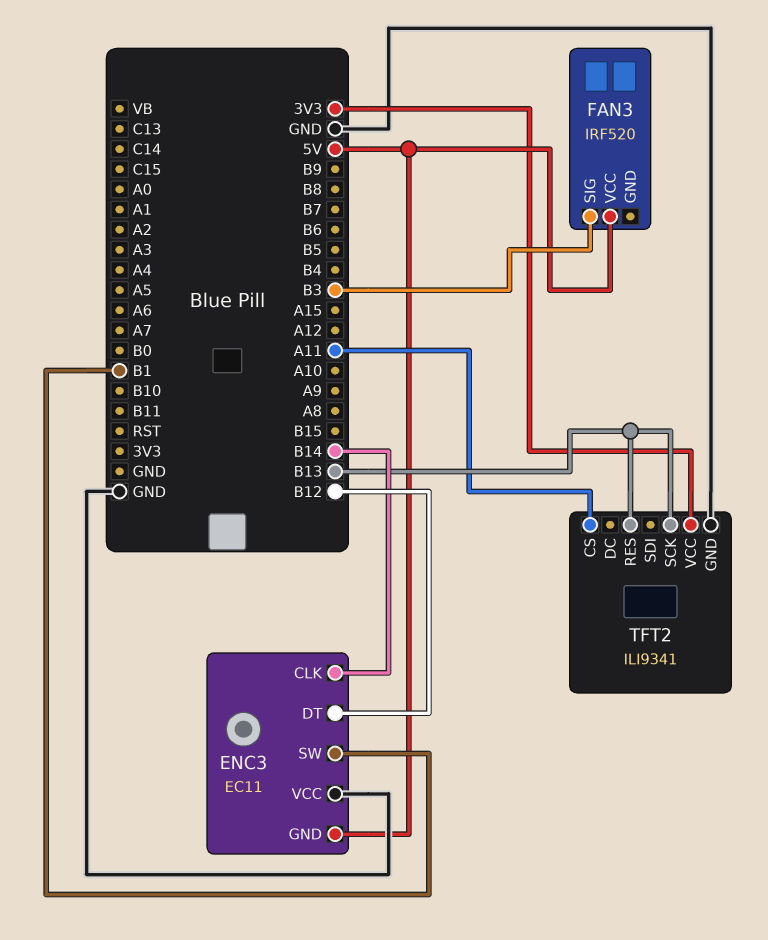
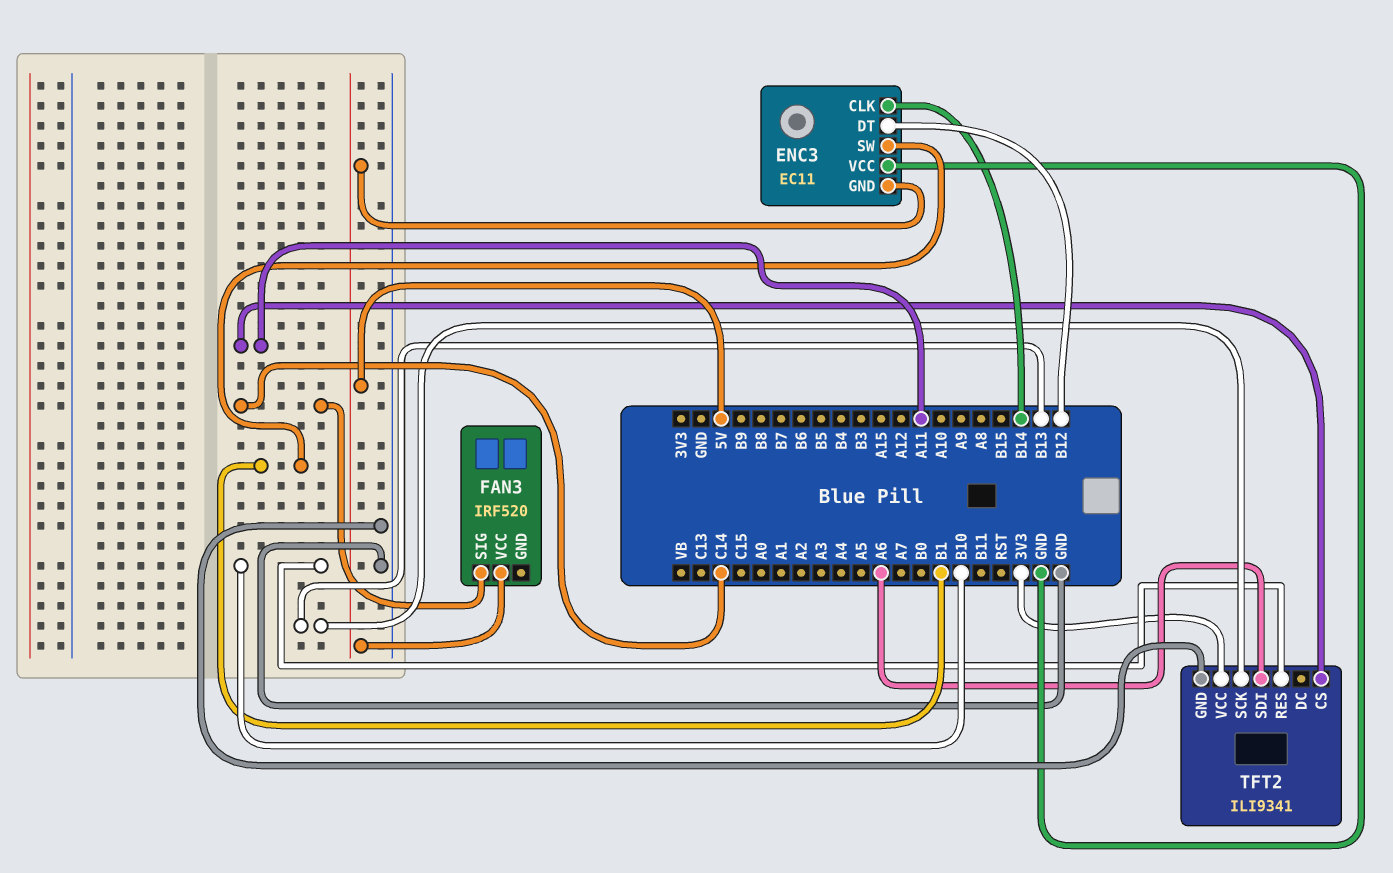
FAN3 pin SIG: B3 -> C14
TFT2 pin RES: B13 -> B10
TFT2 pin SDI: none -> A6

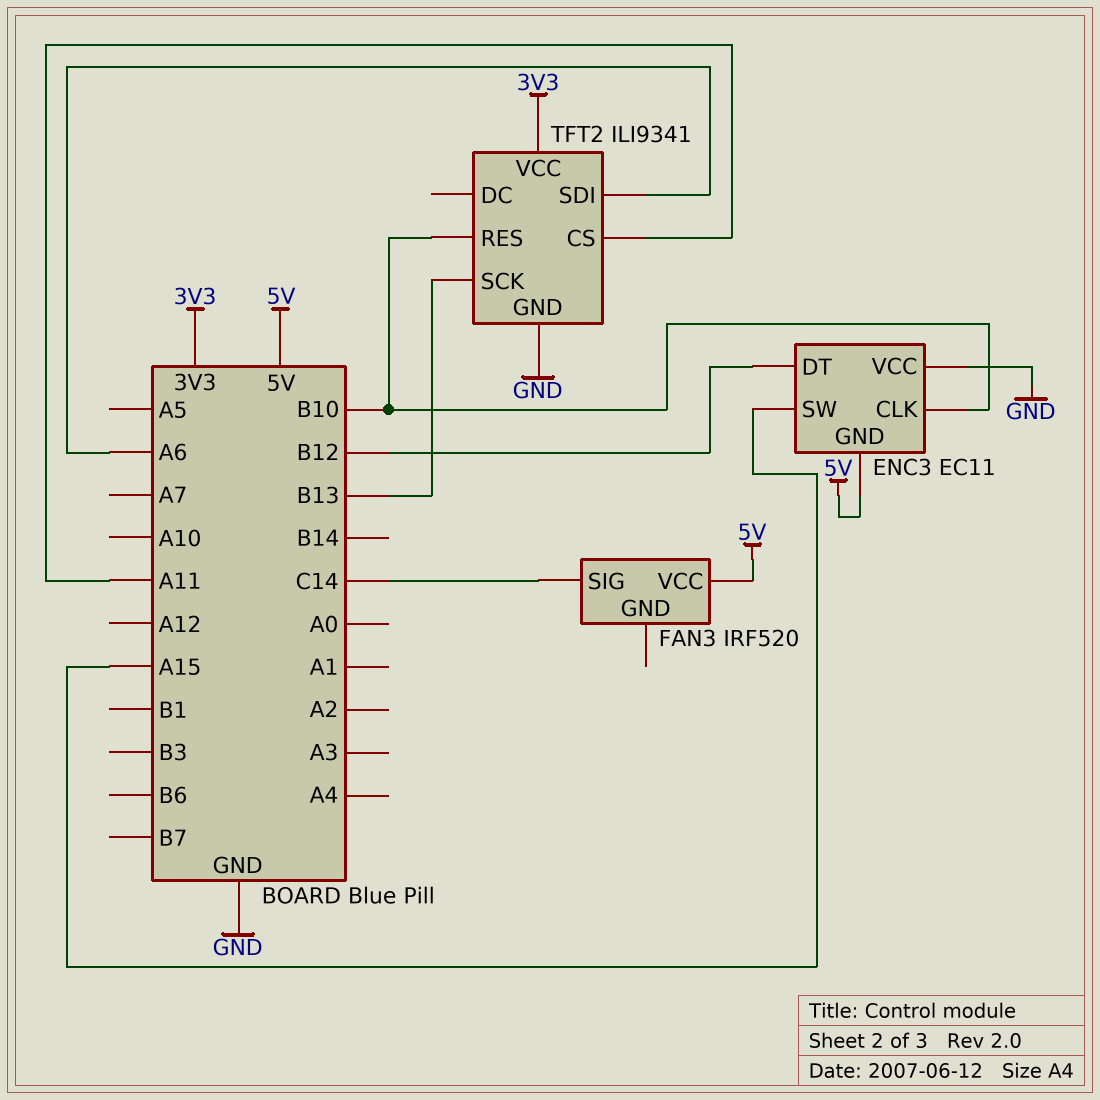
ENC3 pin CLK: B14 -> B10
ENC3 pin SW: B1 -> A15

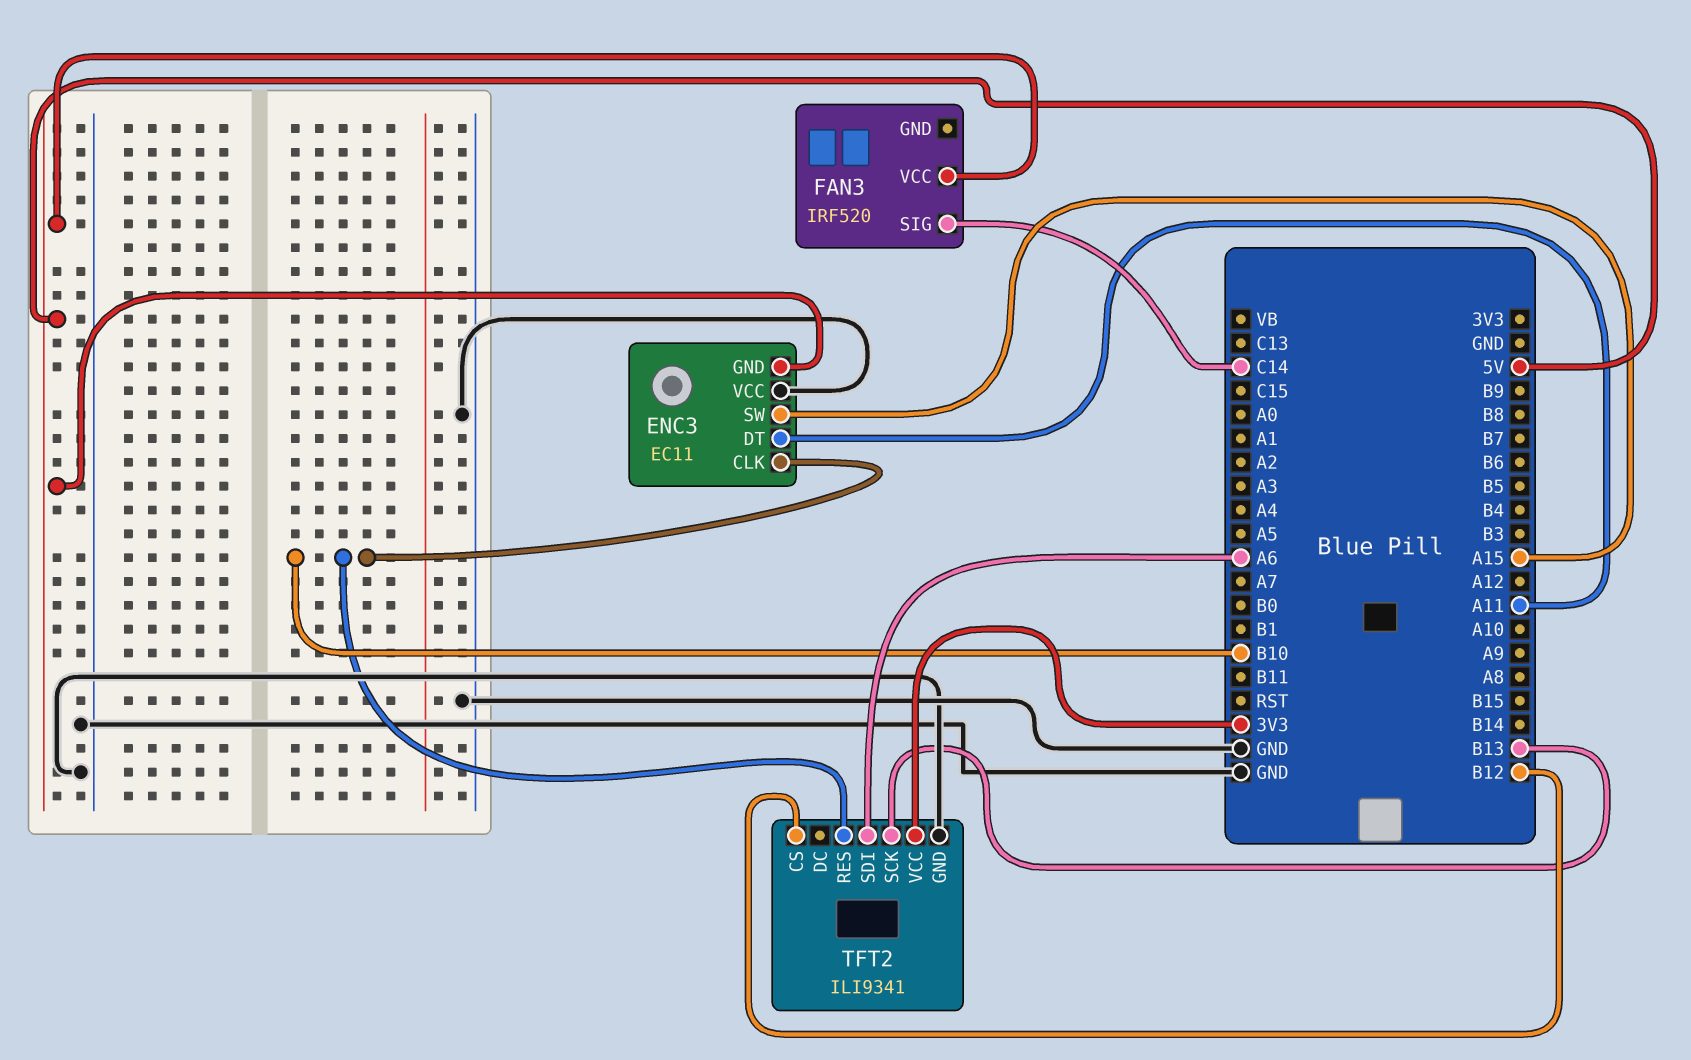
ENC3 pin DT: B12 -> A11
TFT2 pin CS: A11 -> B12

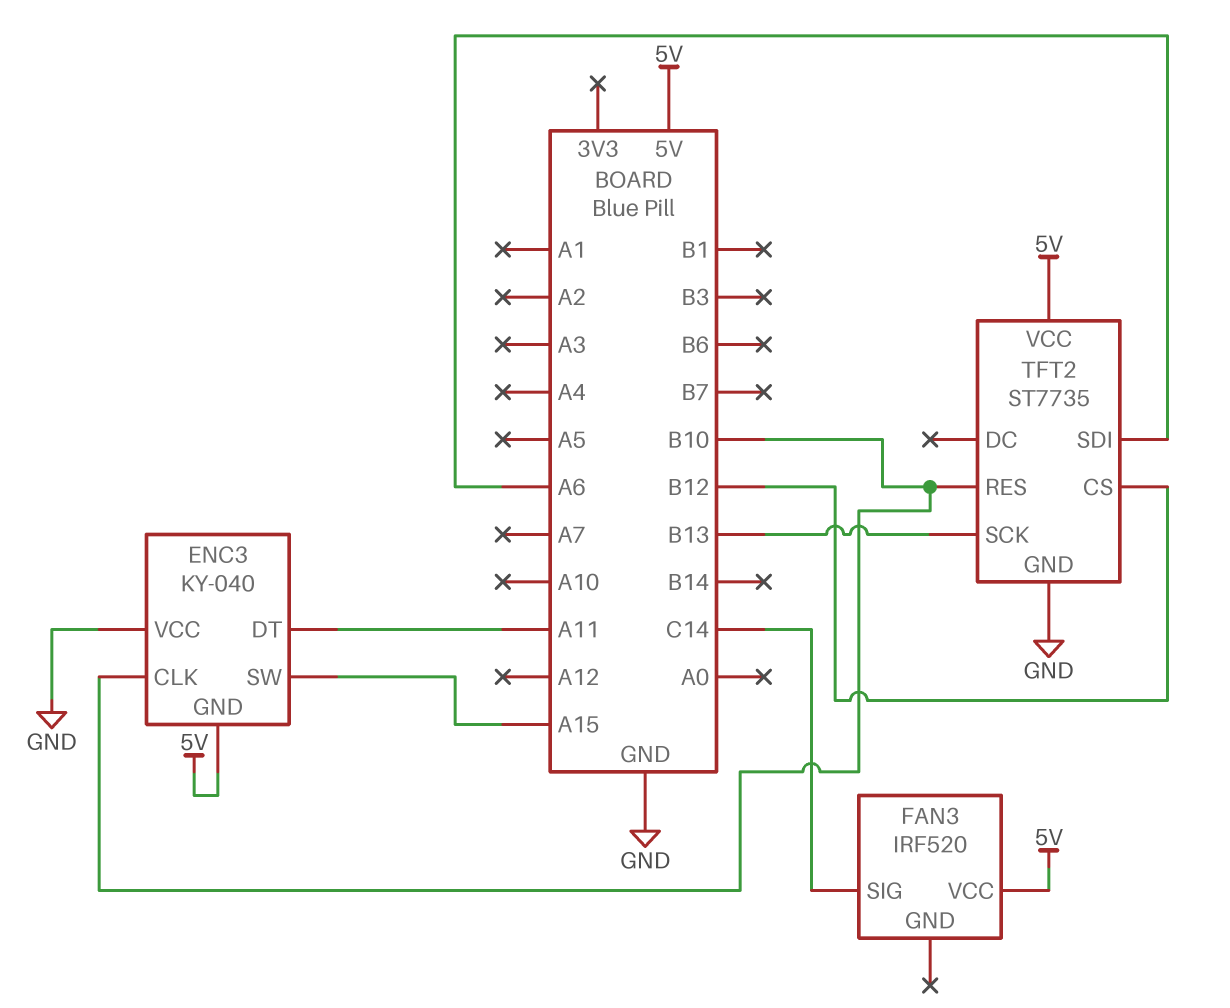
ENC3: EC11 -> KY-040
TFT2: ILI9341 -> ST7735
TFT2 pin VCC: 3V3 -> 5V

